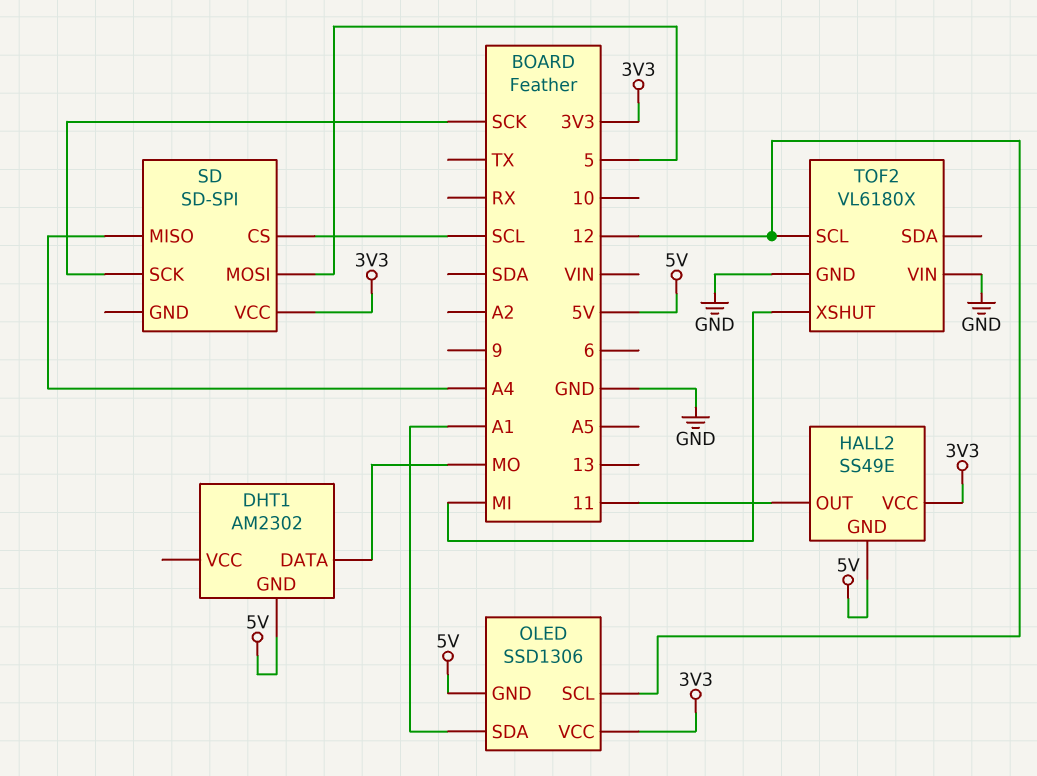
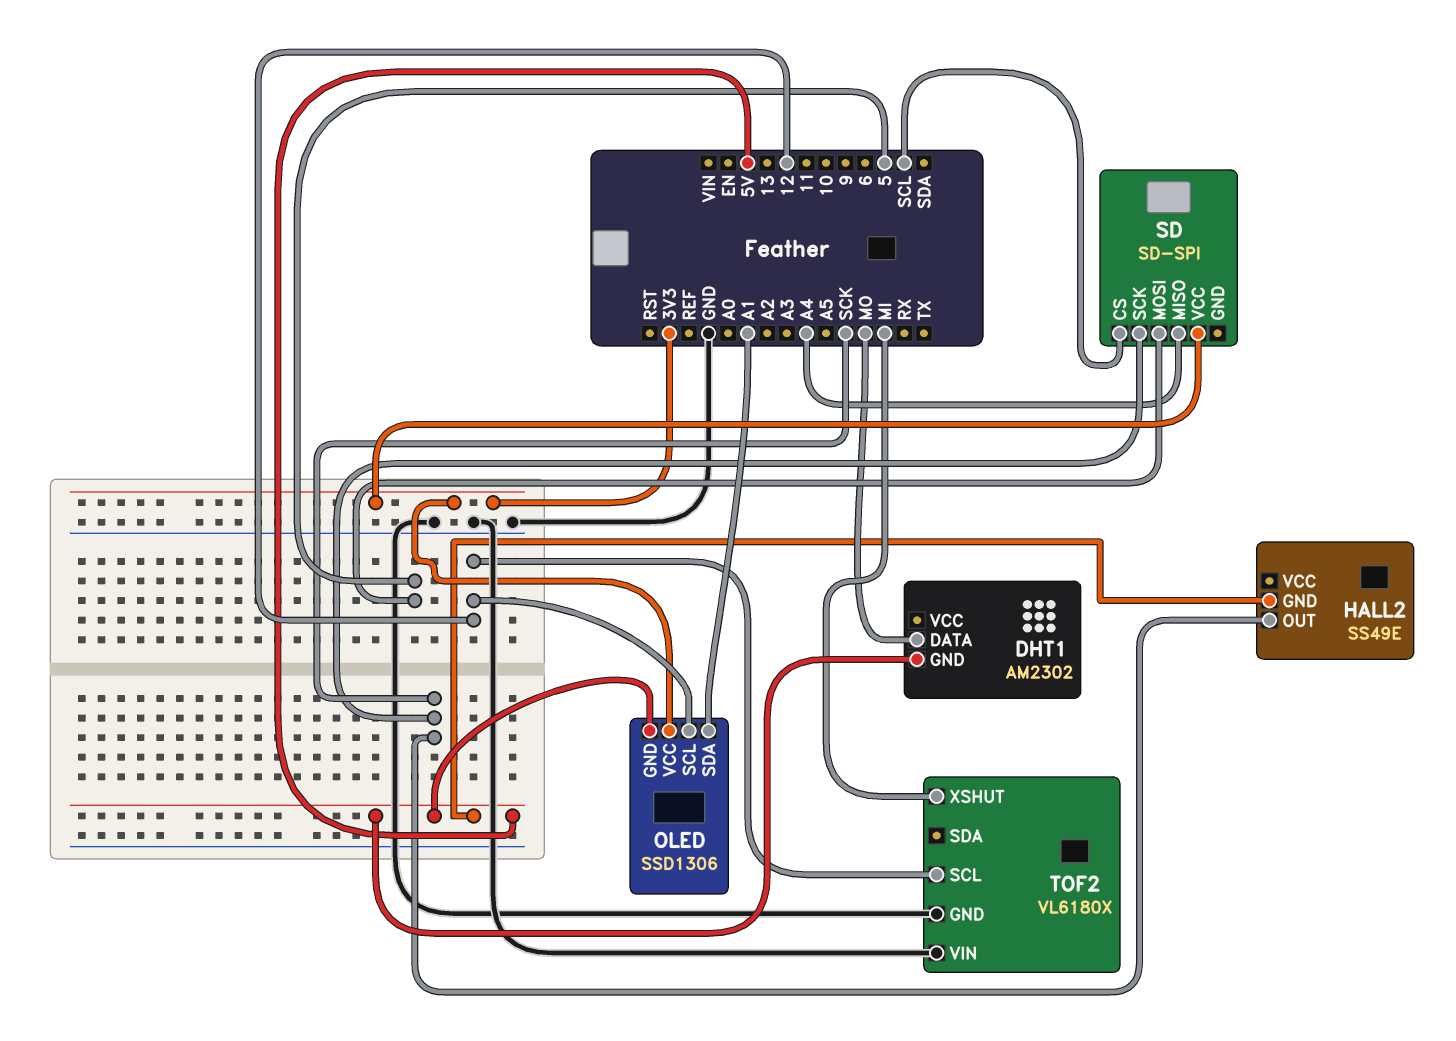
HALL2 pin OUT: 11 -> SCK
HALL2 pin VCC: 3V3 -> none

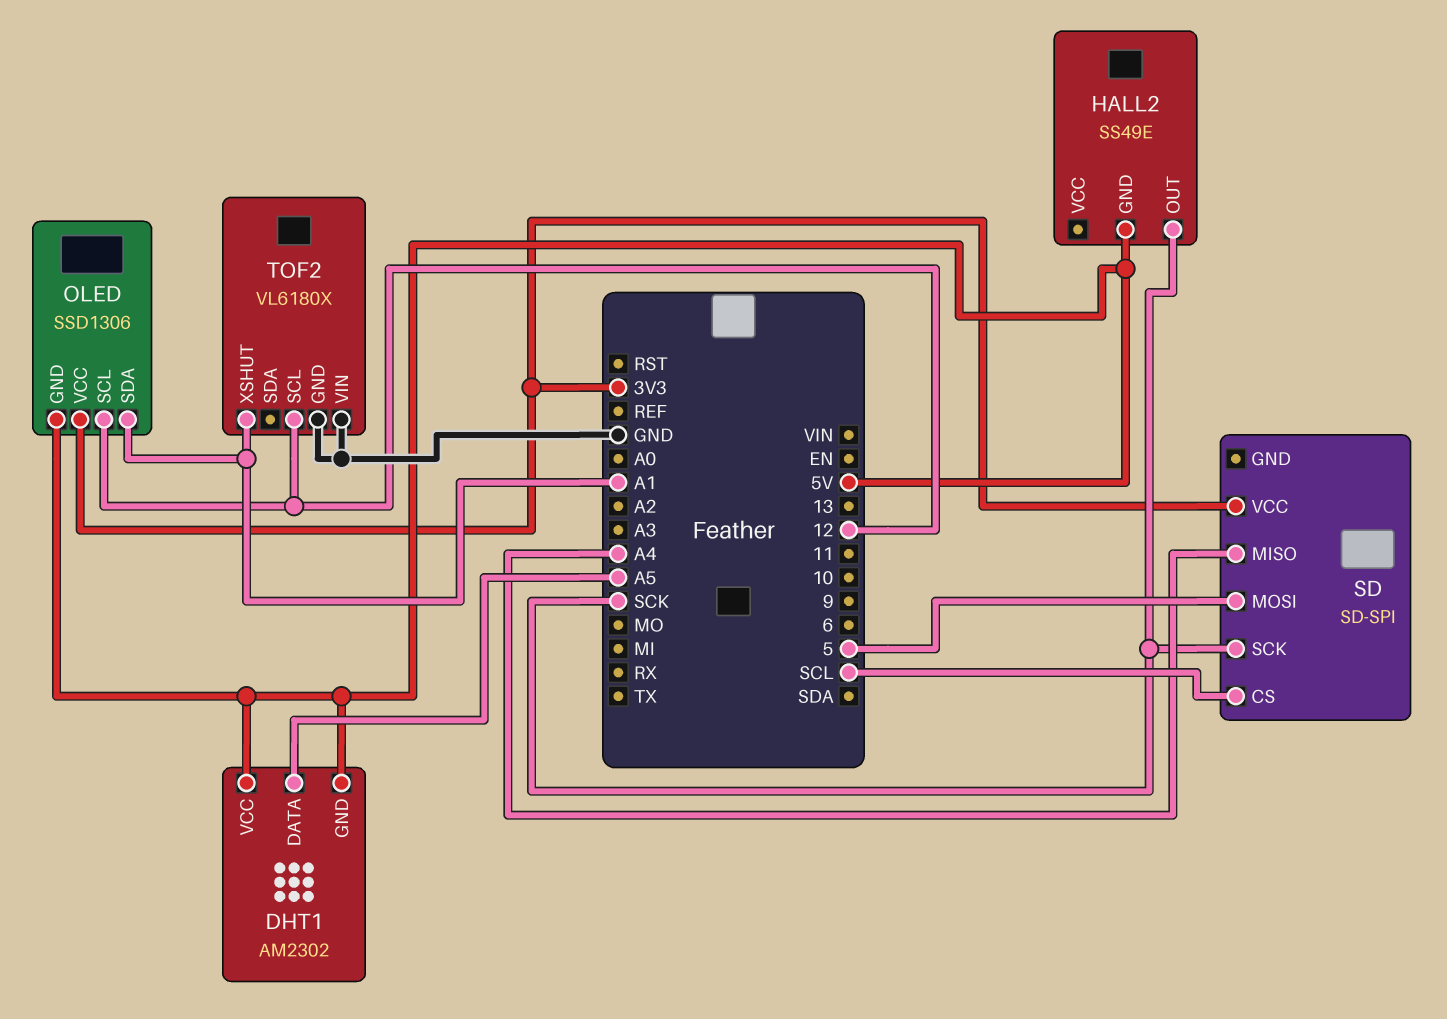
DHT1 pin DATA: MO -> A5
DHT1 pin VCC: none -> 5V
TOF2 pin XSHUT: MI -> A1

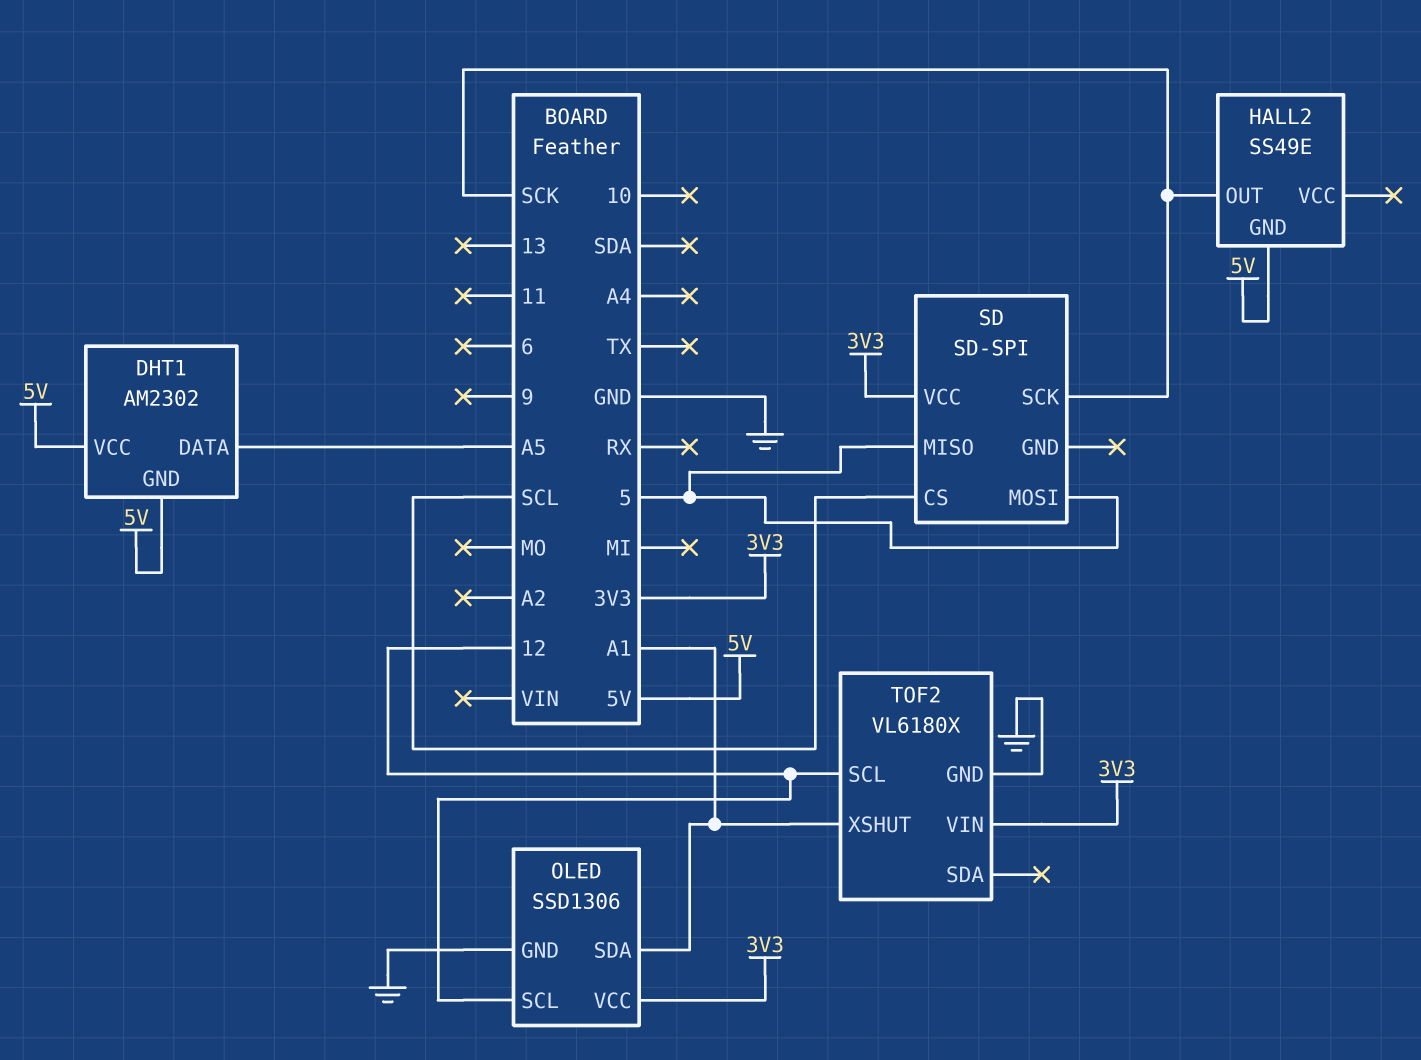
OLED pin GND: 5V -> GND
SD pin MISO: A4 -> 5
TOF2 pin VIN: GND -> 3V3

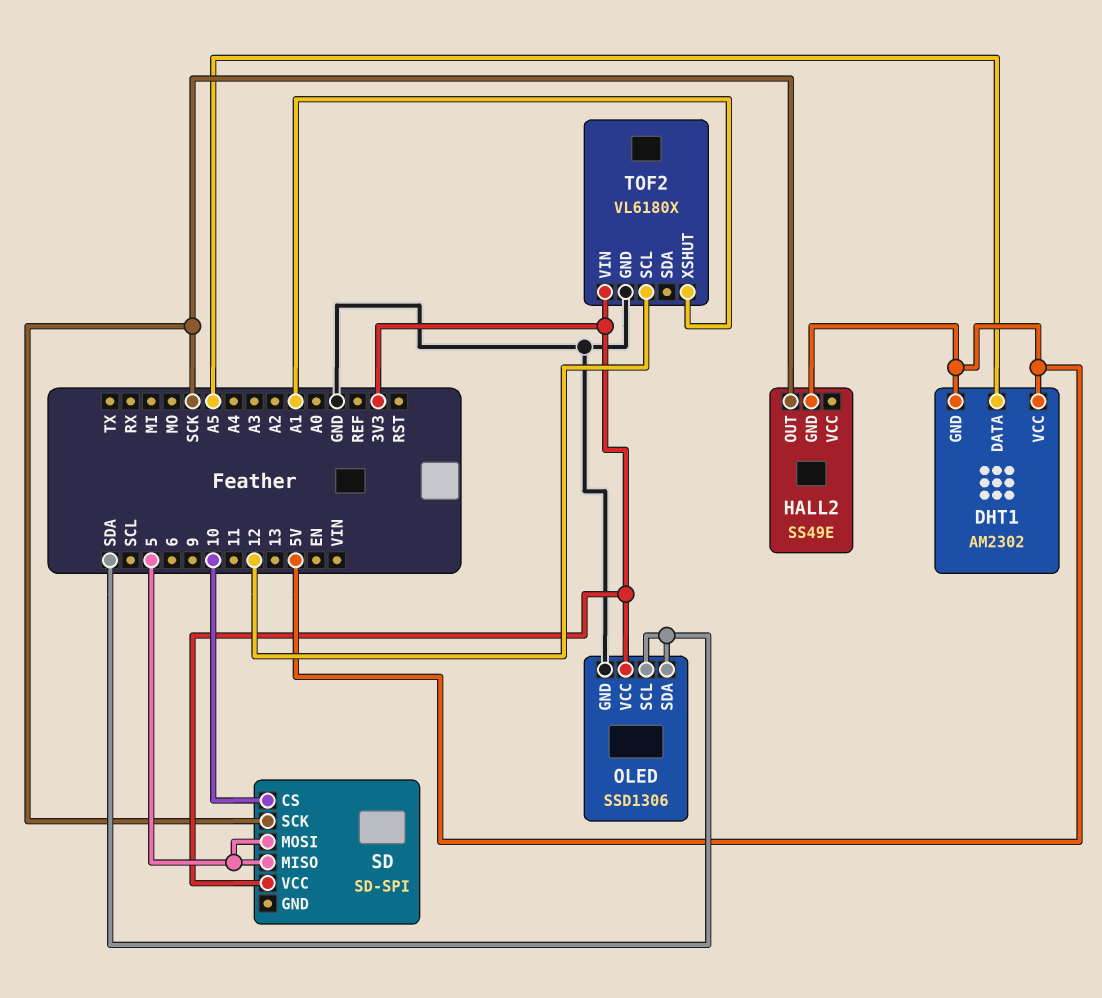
OLED pin SCL: 12 -> SDA
OLED pin SDA: A1 -> SDA
SD pin CS: SCL -> 10

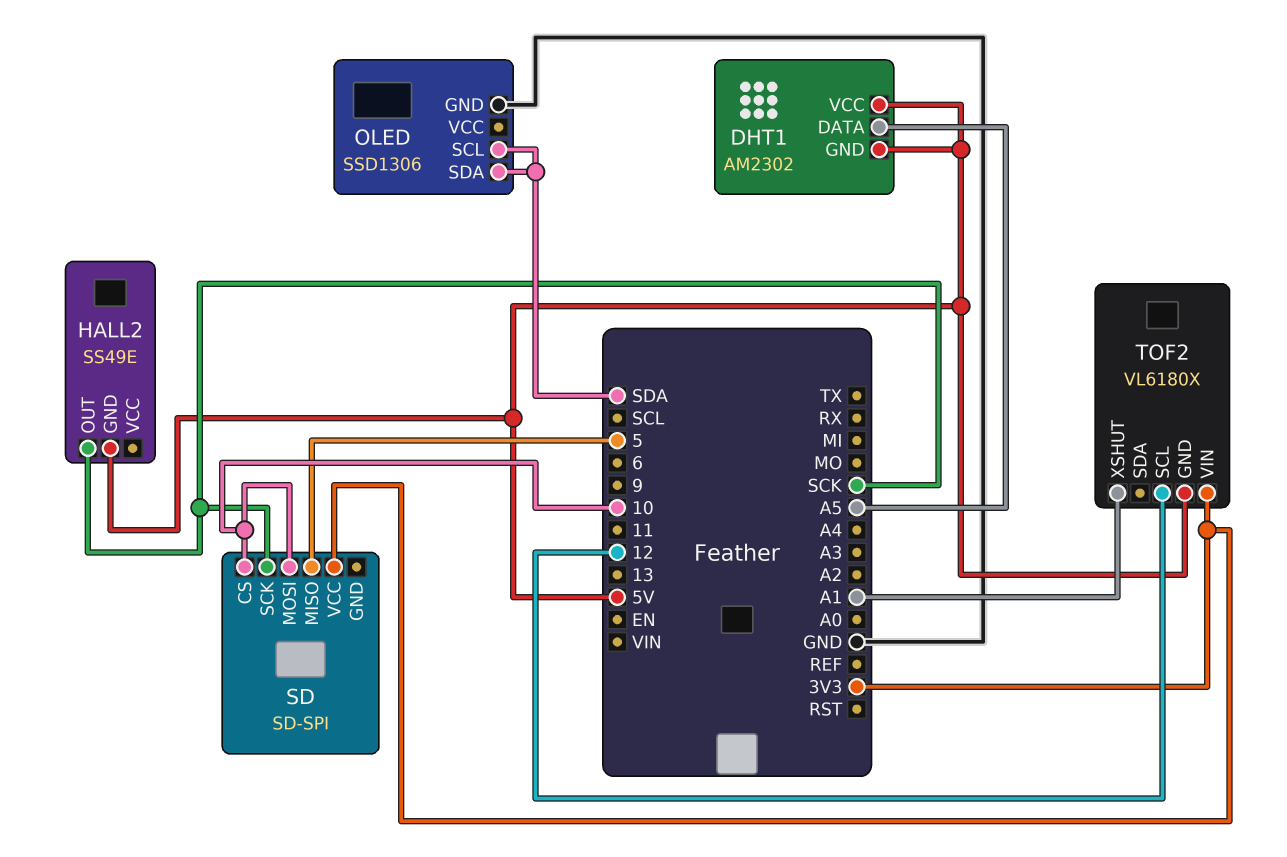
OLED pin VCC: 3V3 -> none
SD pin MOSI: 5 -> 10
TOF2 pin GND: GND -> 5V

